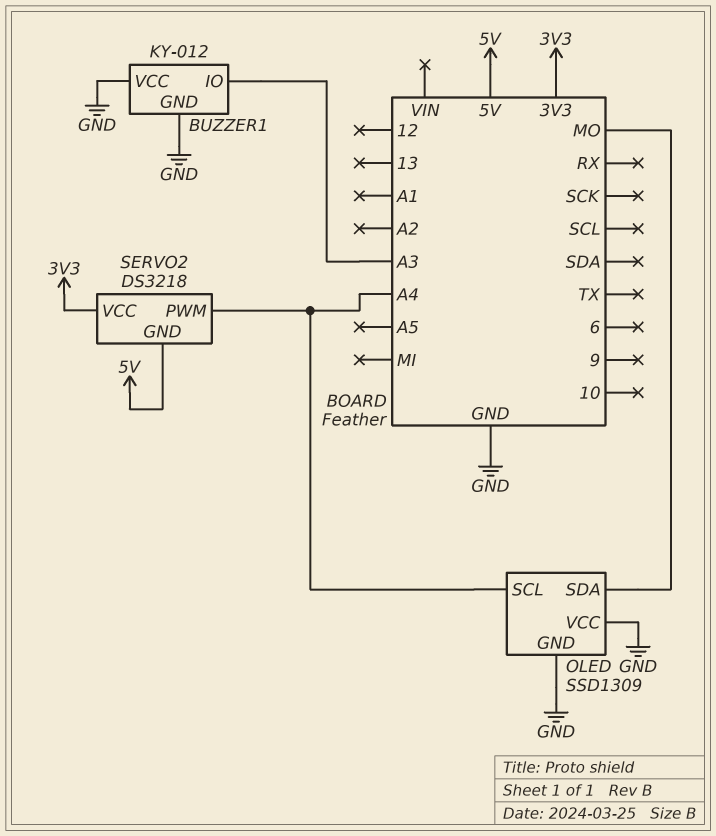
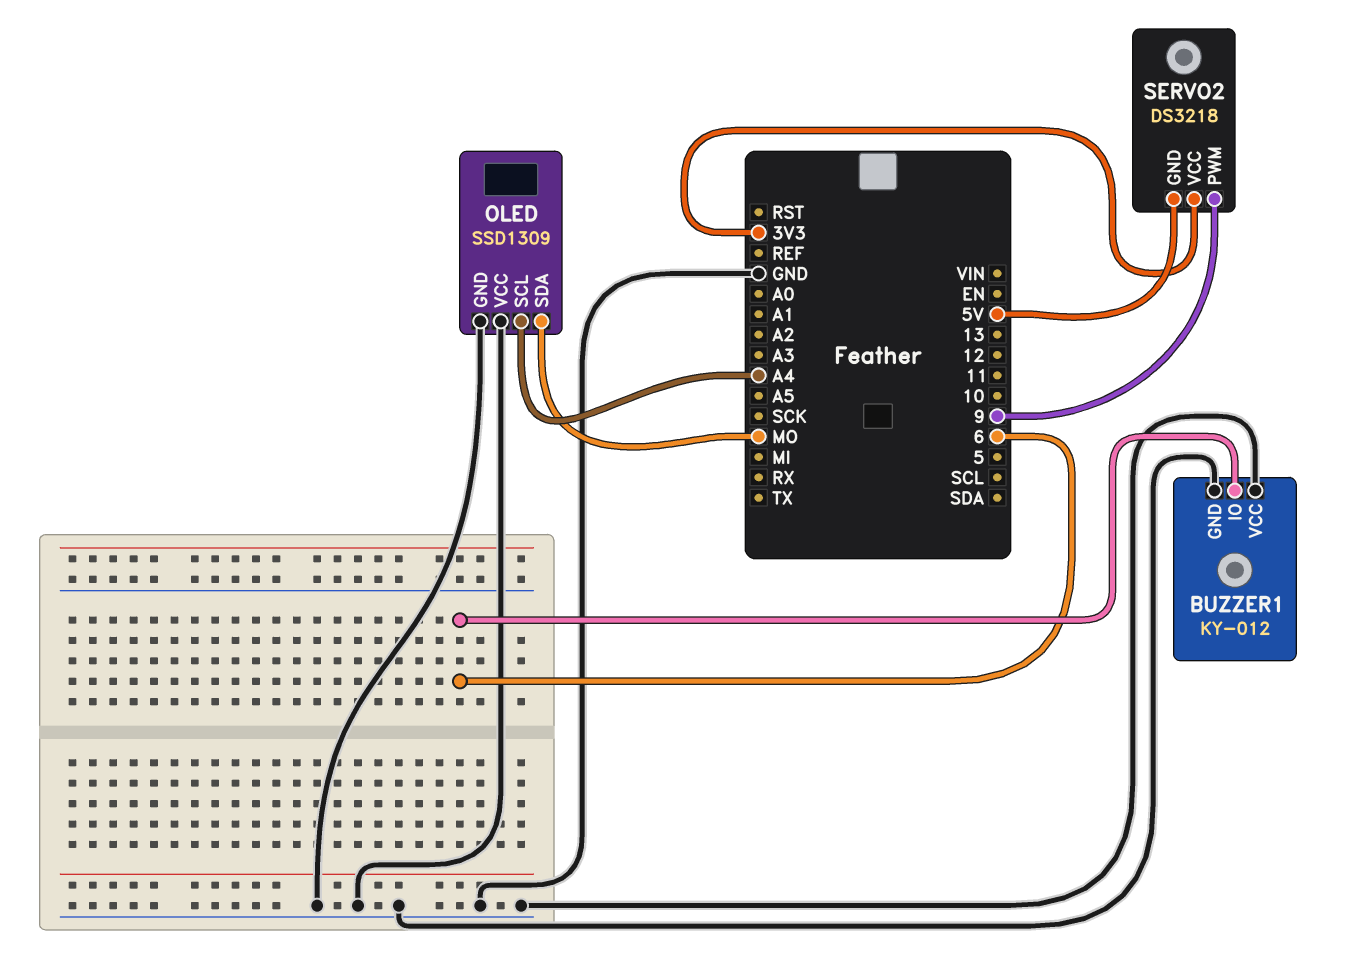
BUZZER1 pin IO: A3 -> 6
SERVO2 pin PWM: A4 -> 9

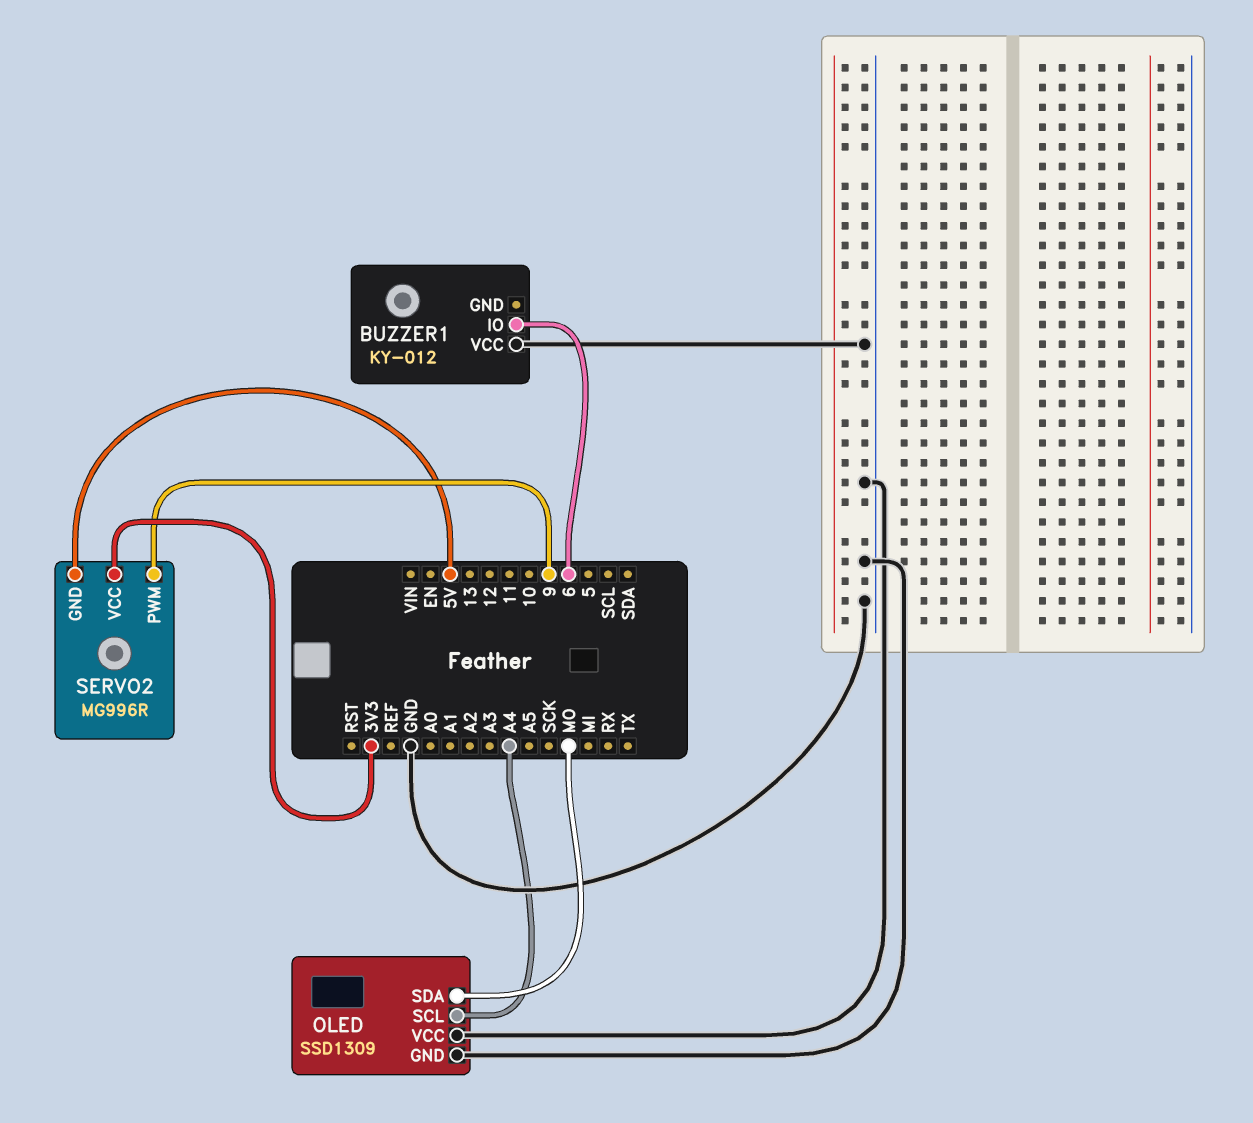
BUZZER1 pin GND: GND -> none
SERVO2: DS3218 -> MG996R

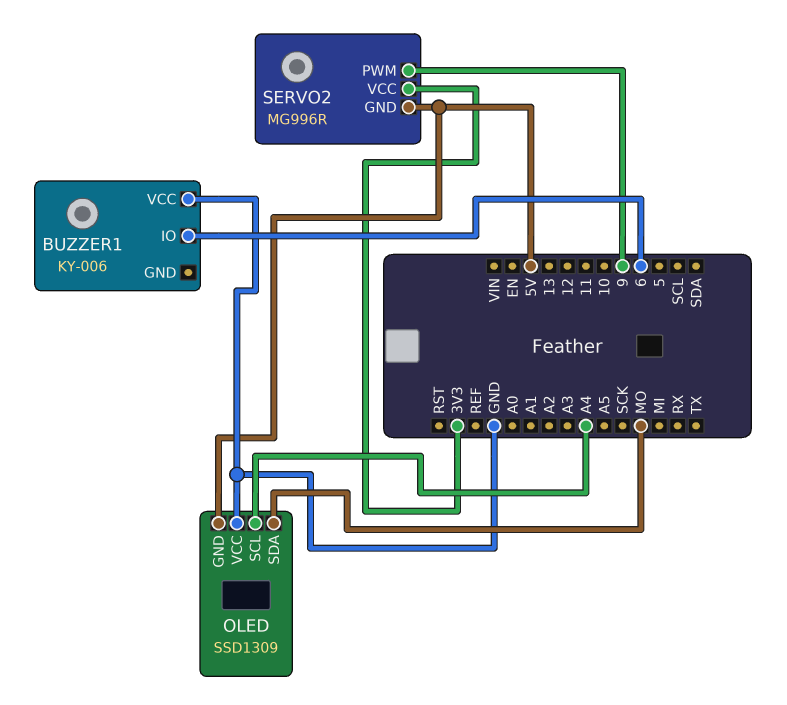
BUZZER1: KY-012 -> KY-006
OLED pin GND: GND -> 5V

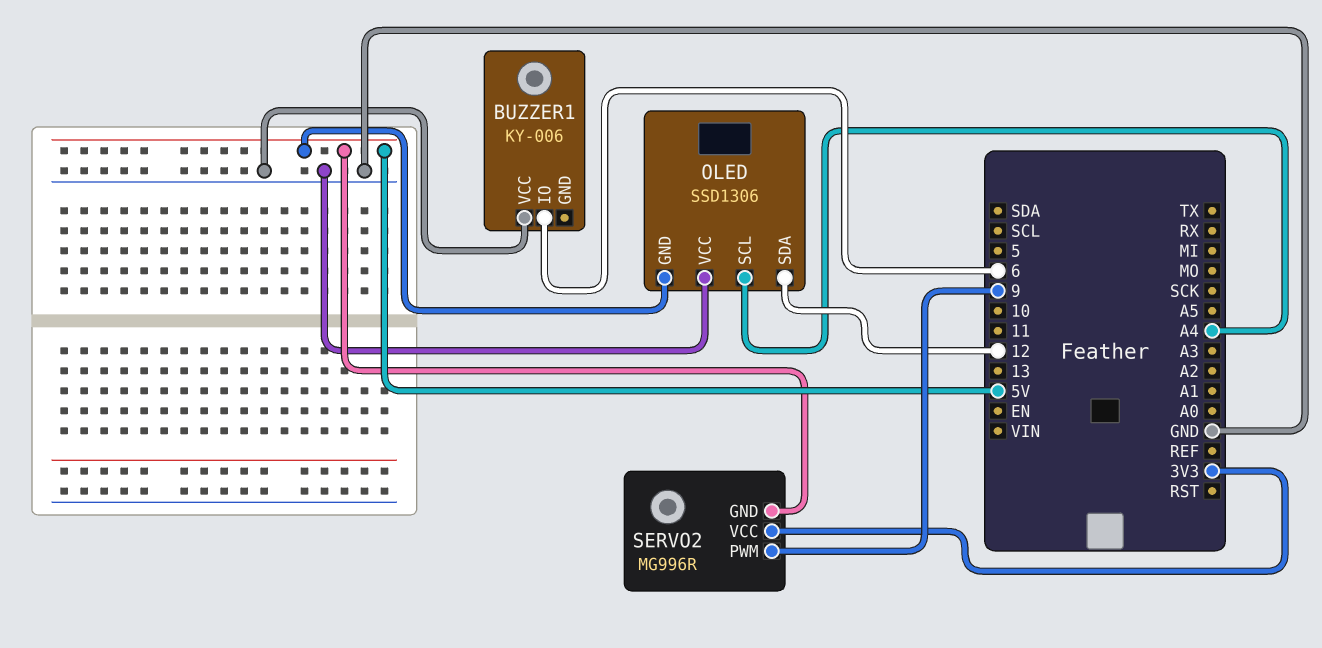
OLED: SSD1309 -> SSD1306
OLED pin SDA: MO -> 12

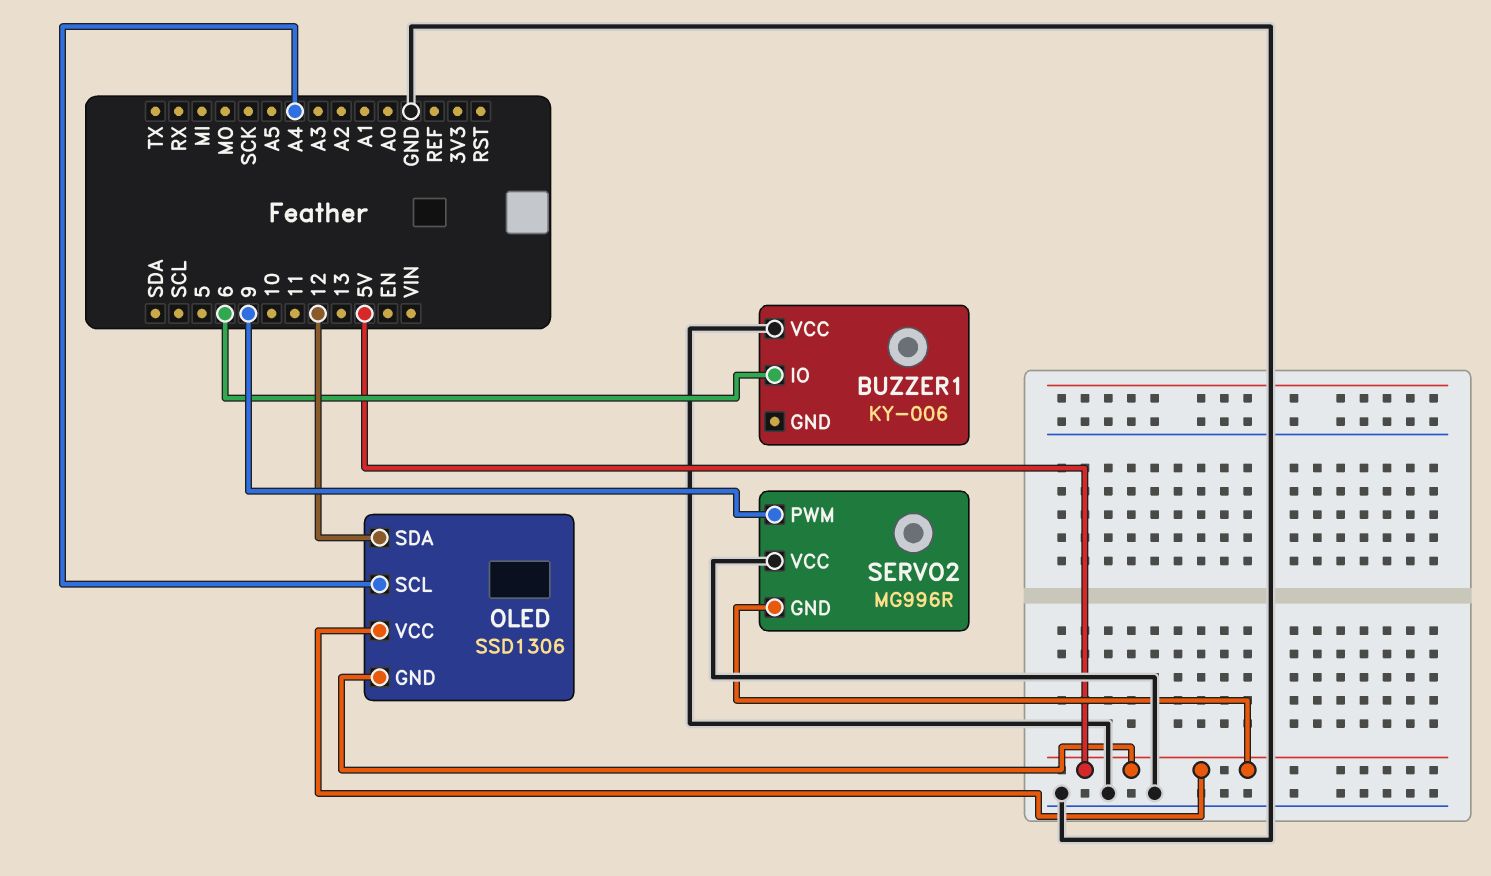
OLED pin VCC: GND -> 5V
SERVO2 pin VCC: 3V3 -> GND

